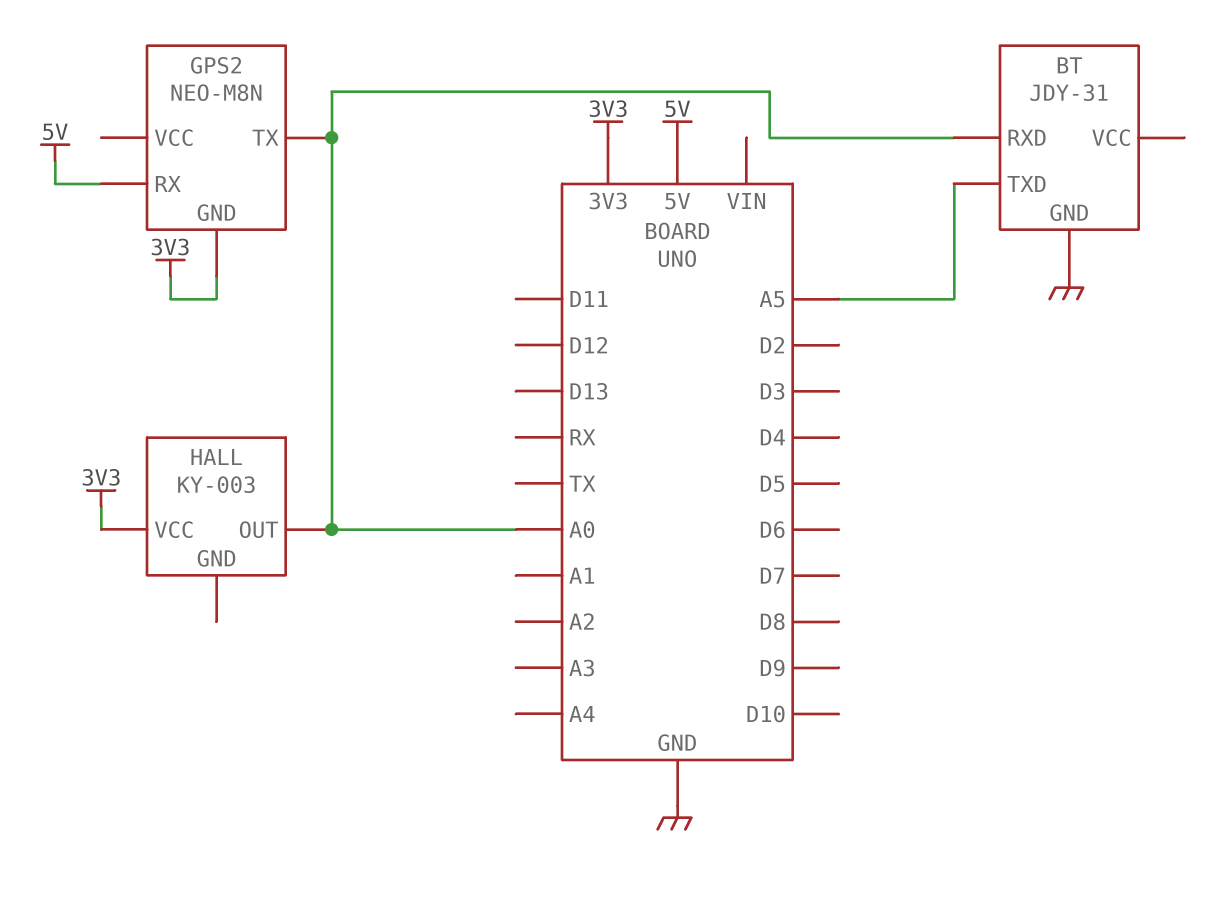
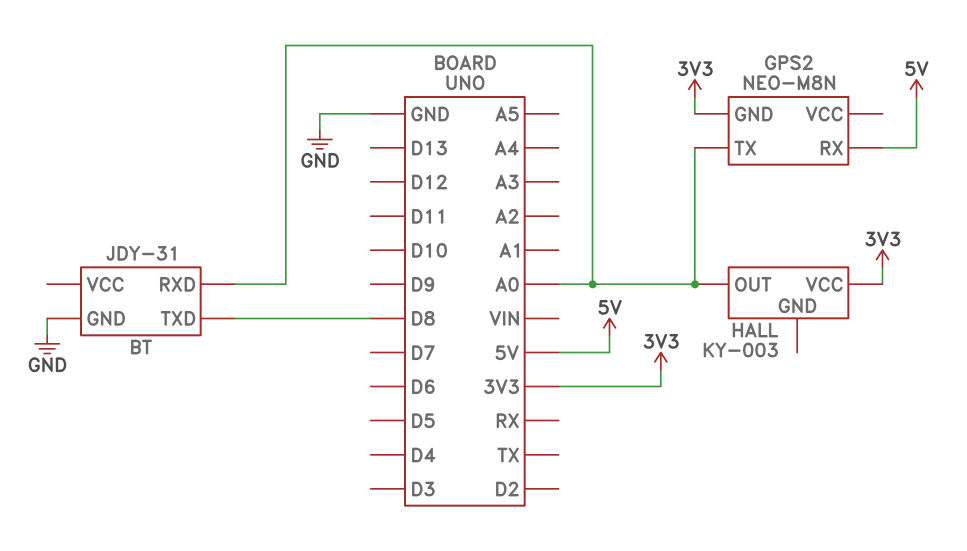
BT pin TXD: A5 -> D8

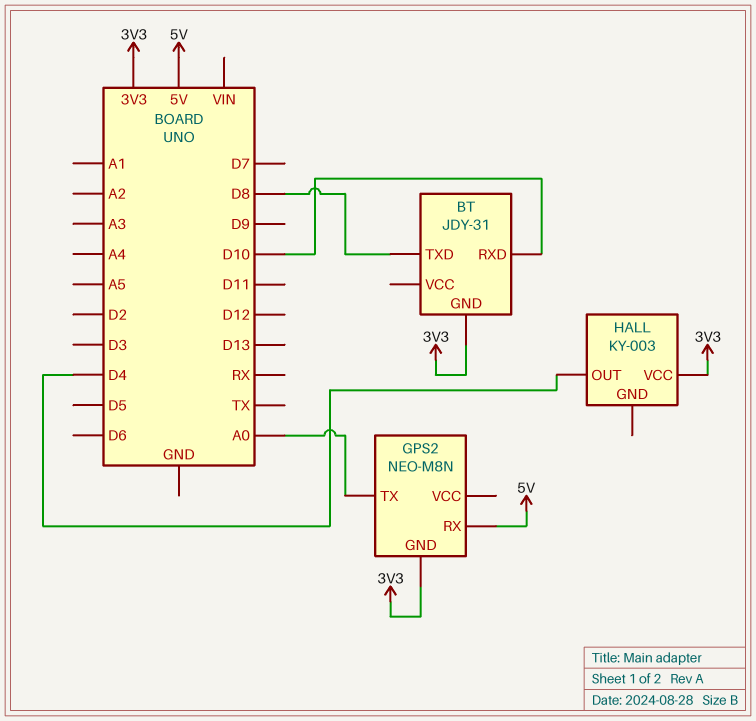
BT pin GND: GND -> 3V3
BT pin RXD: A0 -> D10
HALL pin OUT: A0 -> D4

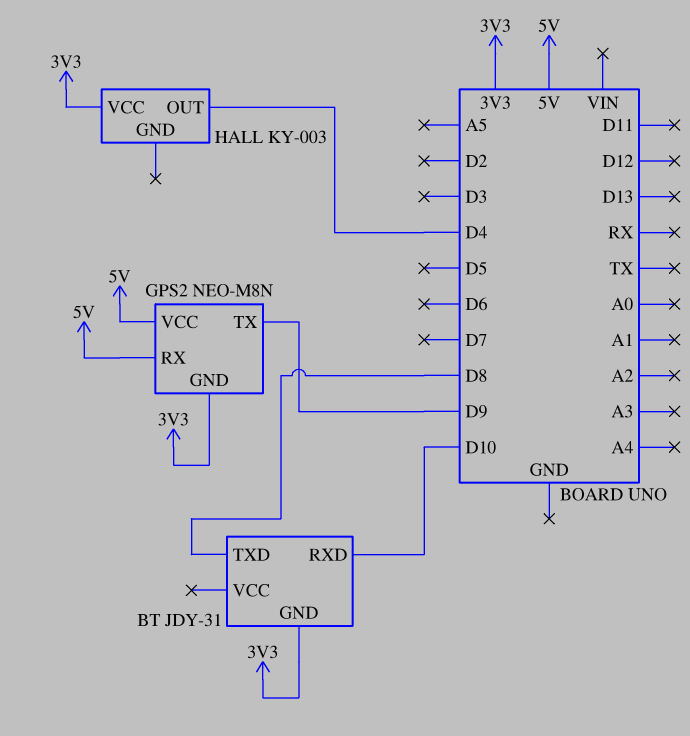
GPS2 pin TX: A0 -> D9
GPS2 pin VCC: none -> 5V

